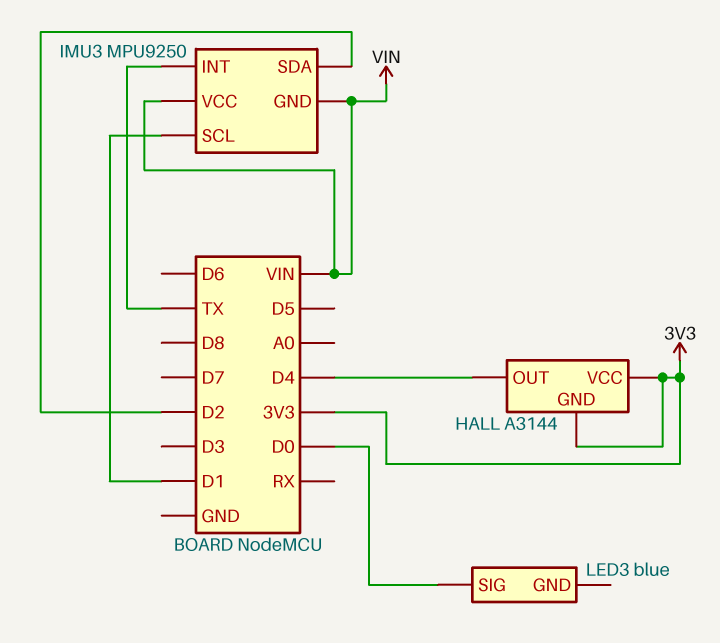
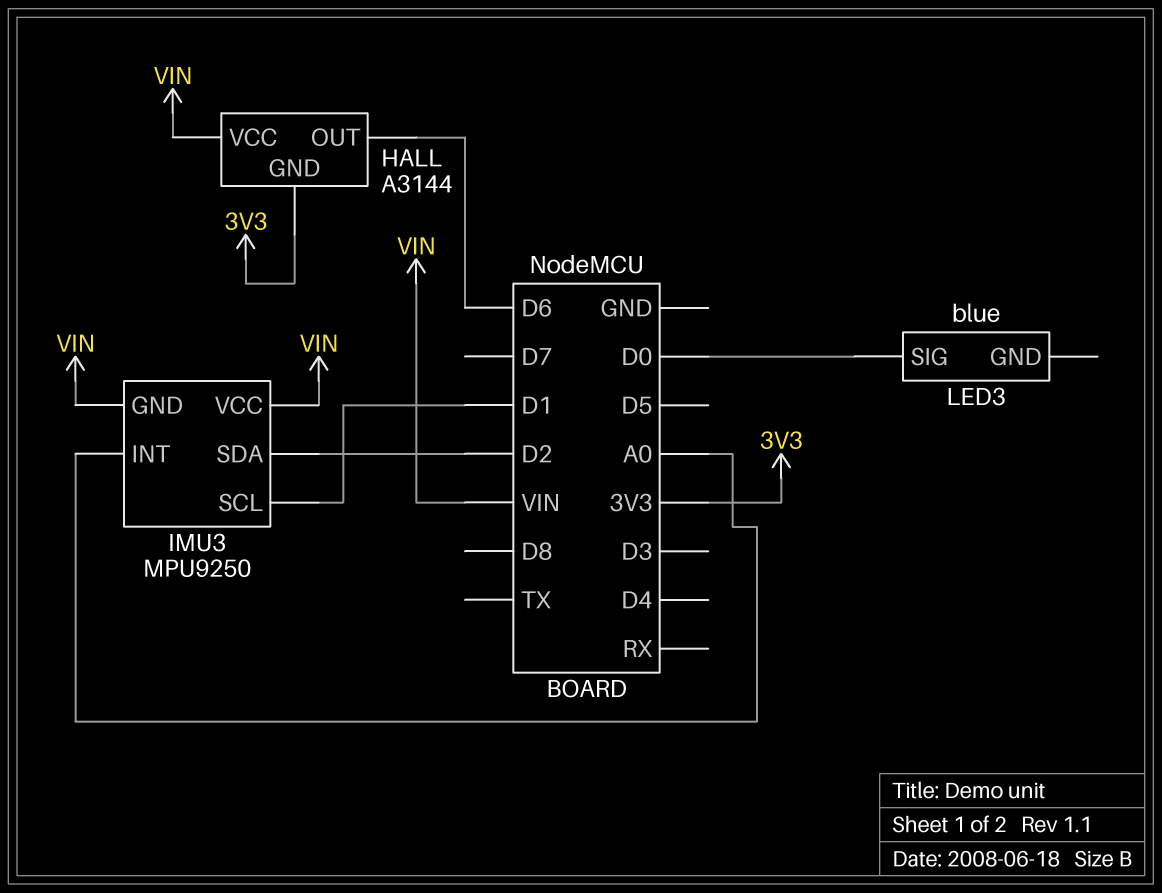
HALL pin OUT: D4 -> D6
HALL pin VCC: 3V3 -> VIN
IMU3 pin INT: TX -> A0

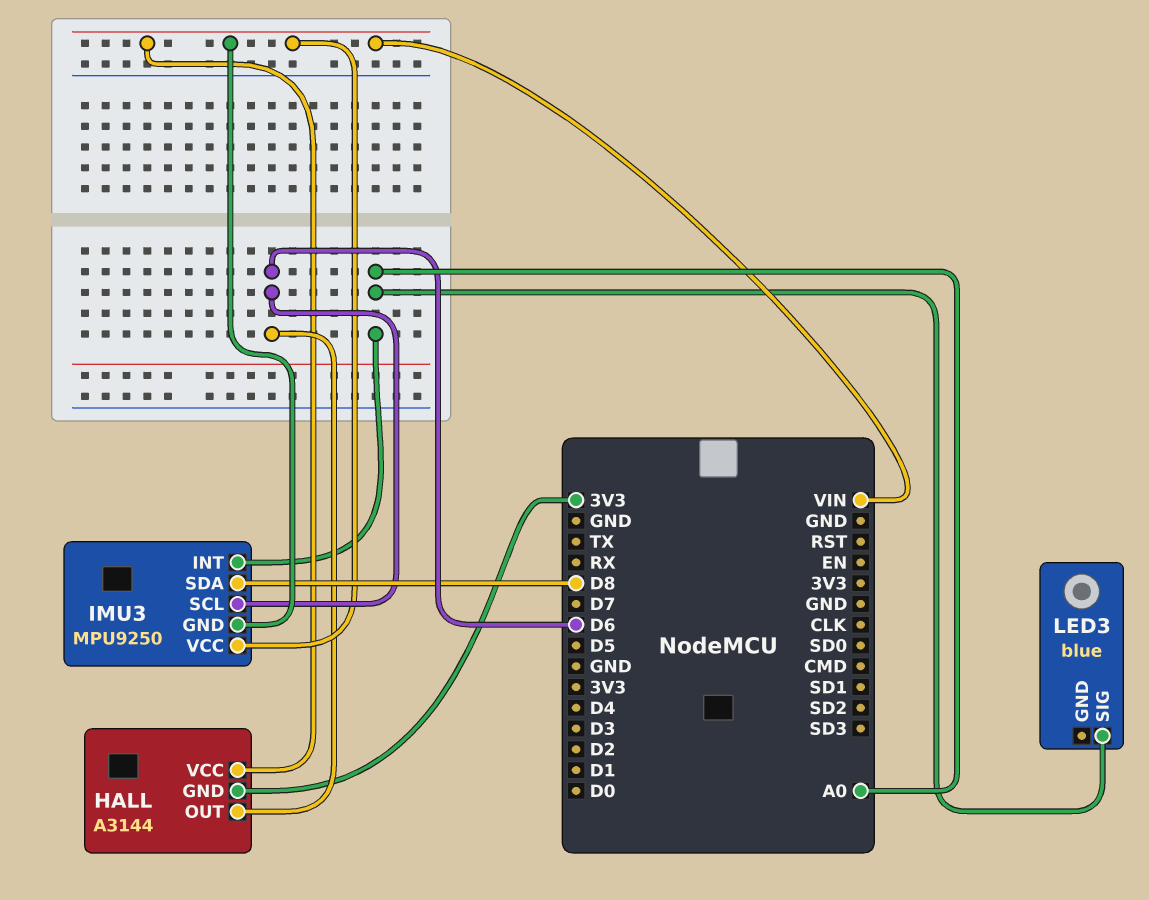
IMU3 pin SCL: D1 -> D6
IMU3 pin SDA: D2 -> D8
LED3 pin SIG: D0 -> A0

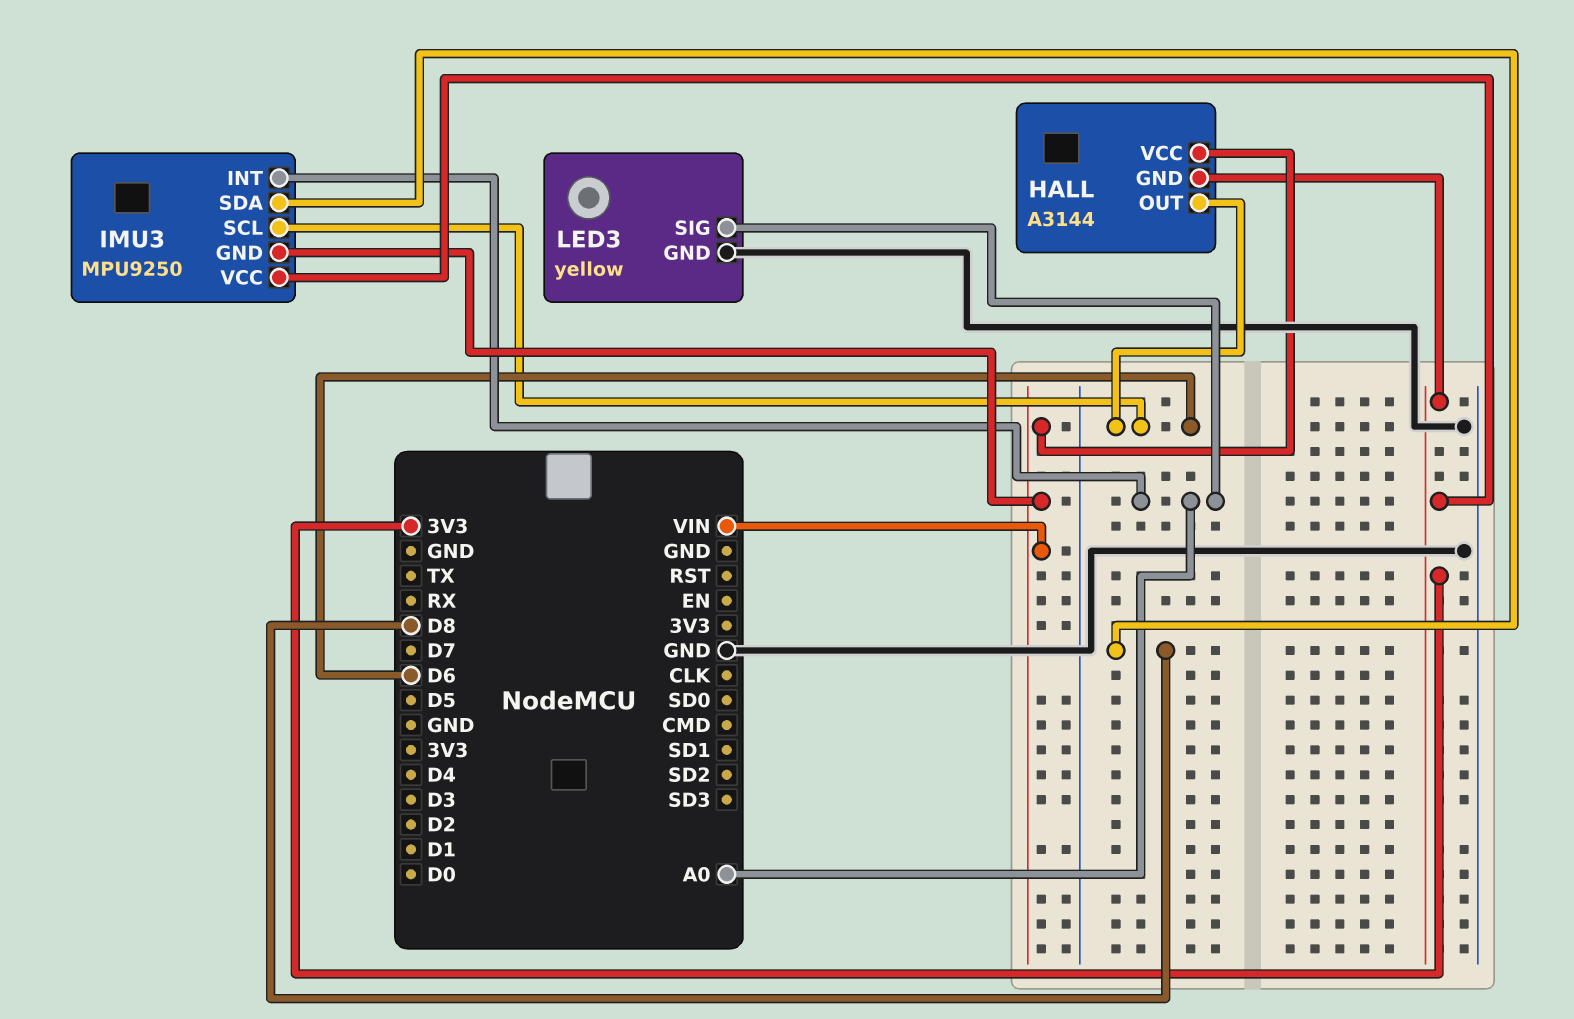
IMU3 pin VCC: VIN -> 3V3
LED3: blue -> yellow
LED3 pin GND: none -> GND

